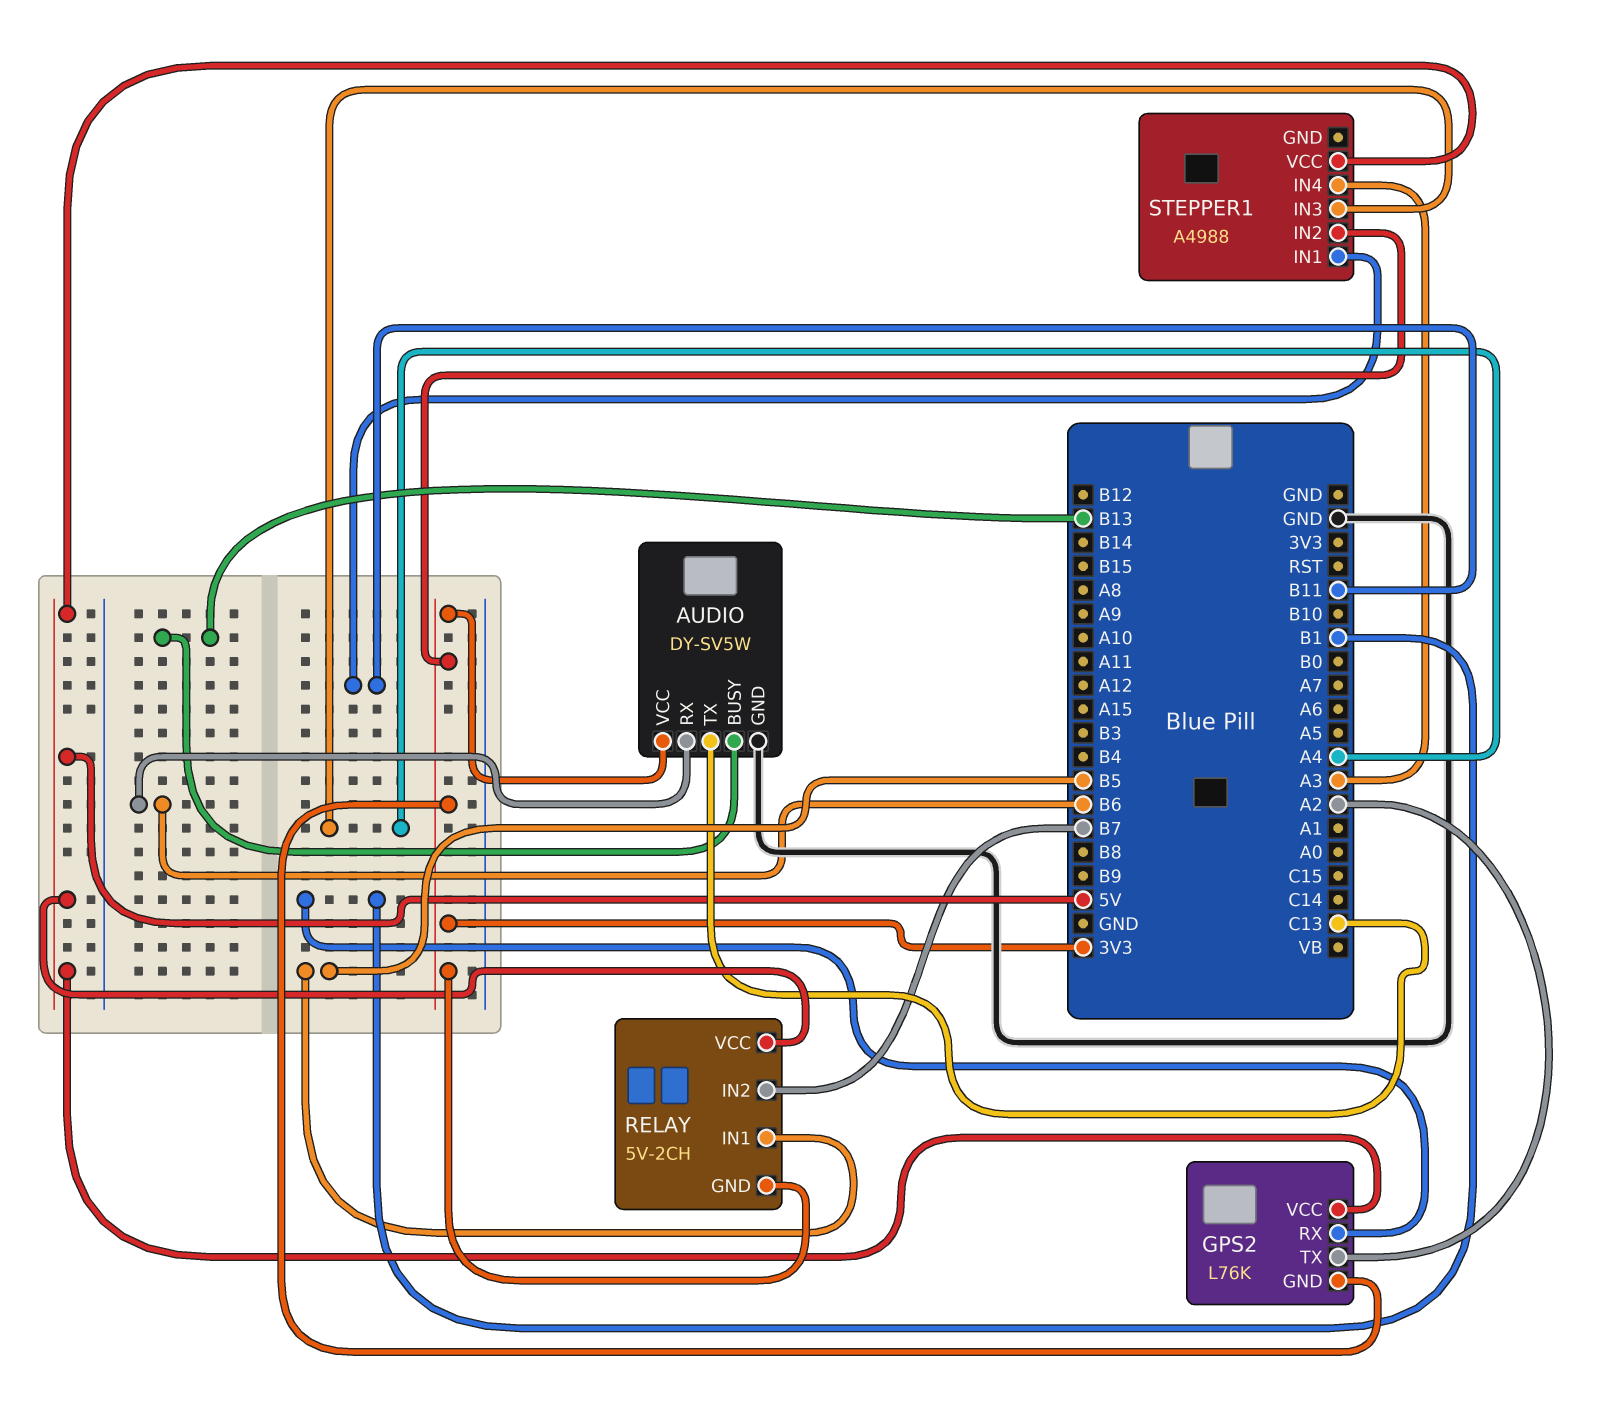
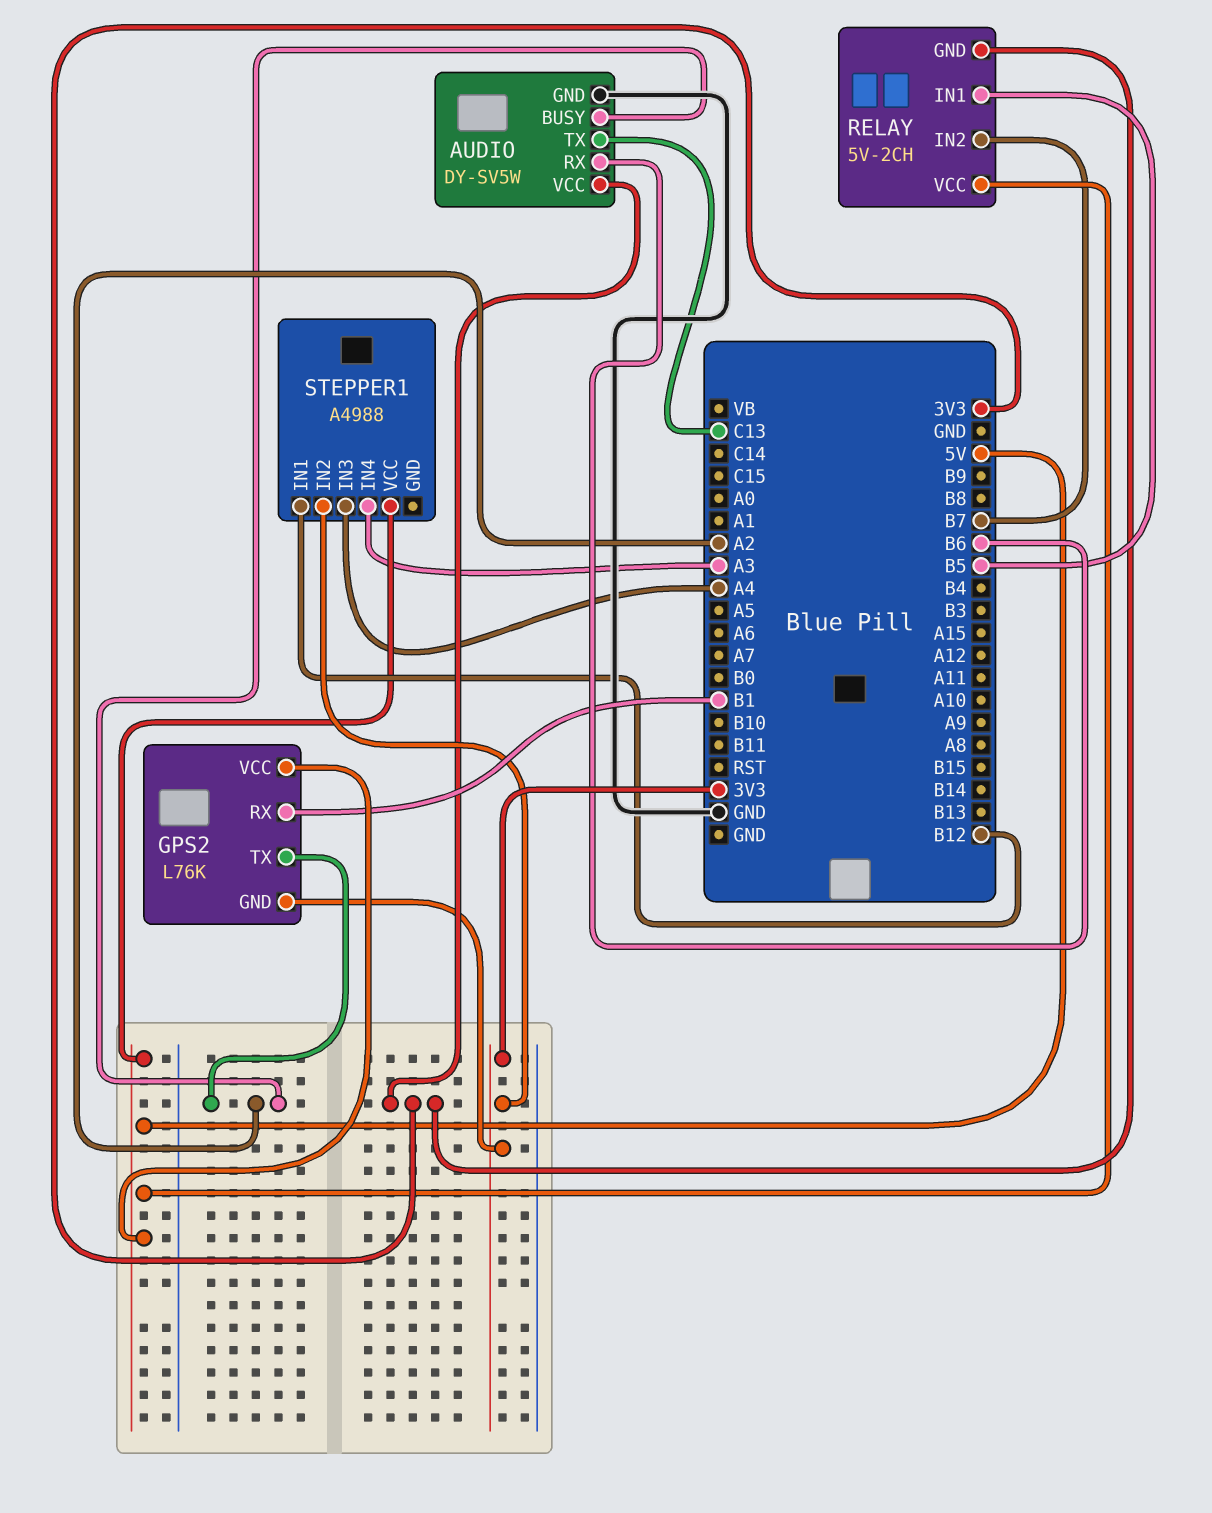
AUDIO pin BUSY: B13 -> A2
STEPPER1 pin IN1: B11 -> B12

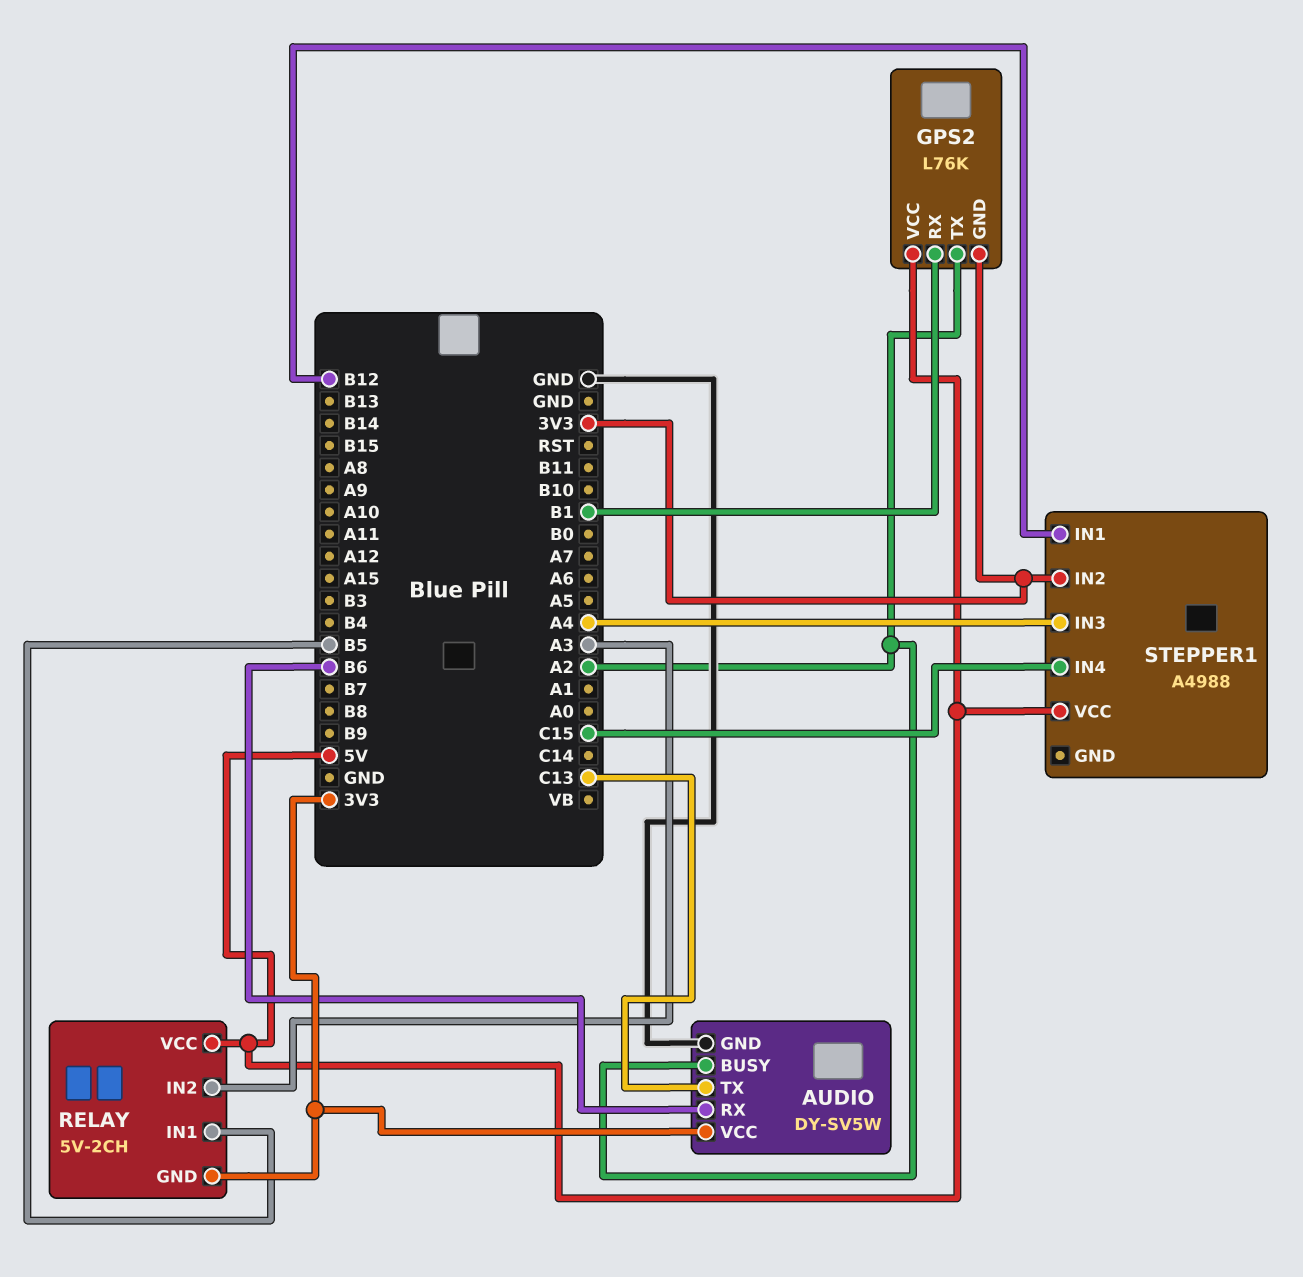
RELAY pin IN2: B7 -> A3
STEPPER1 pin IN4: A3 -> C15

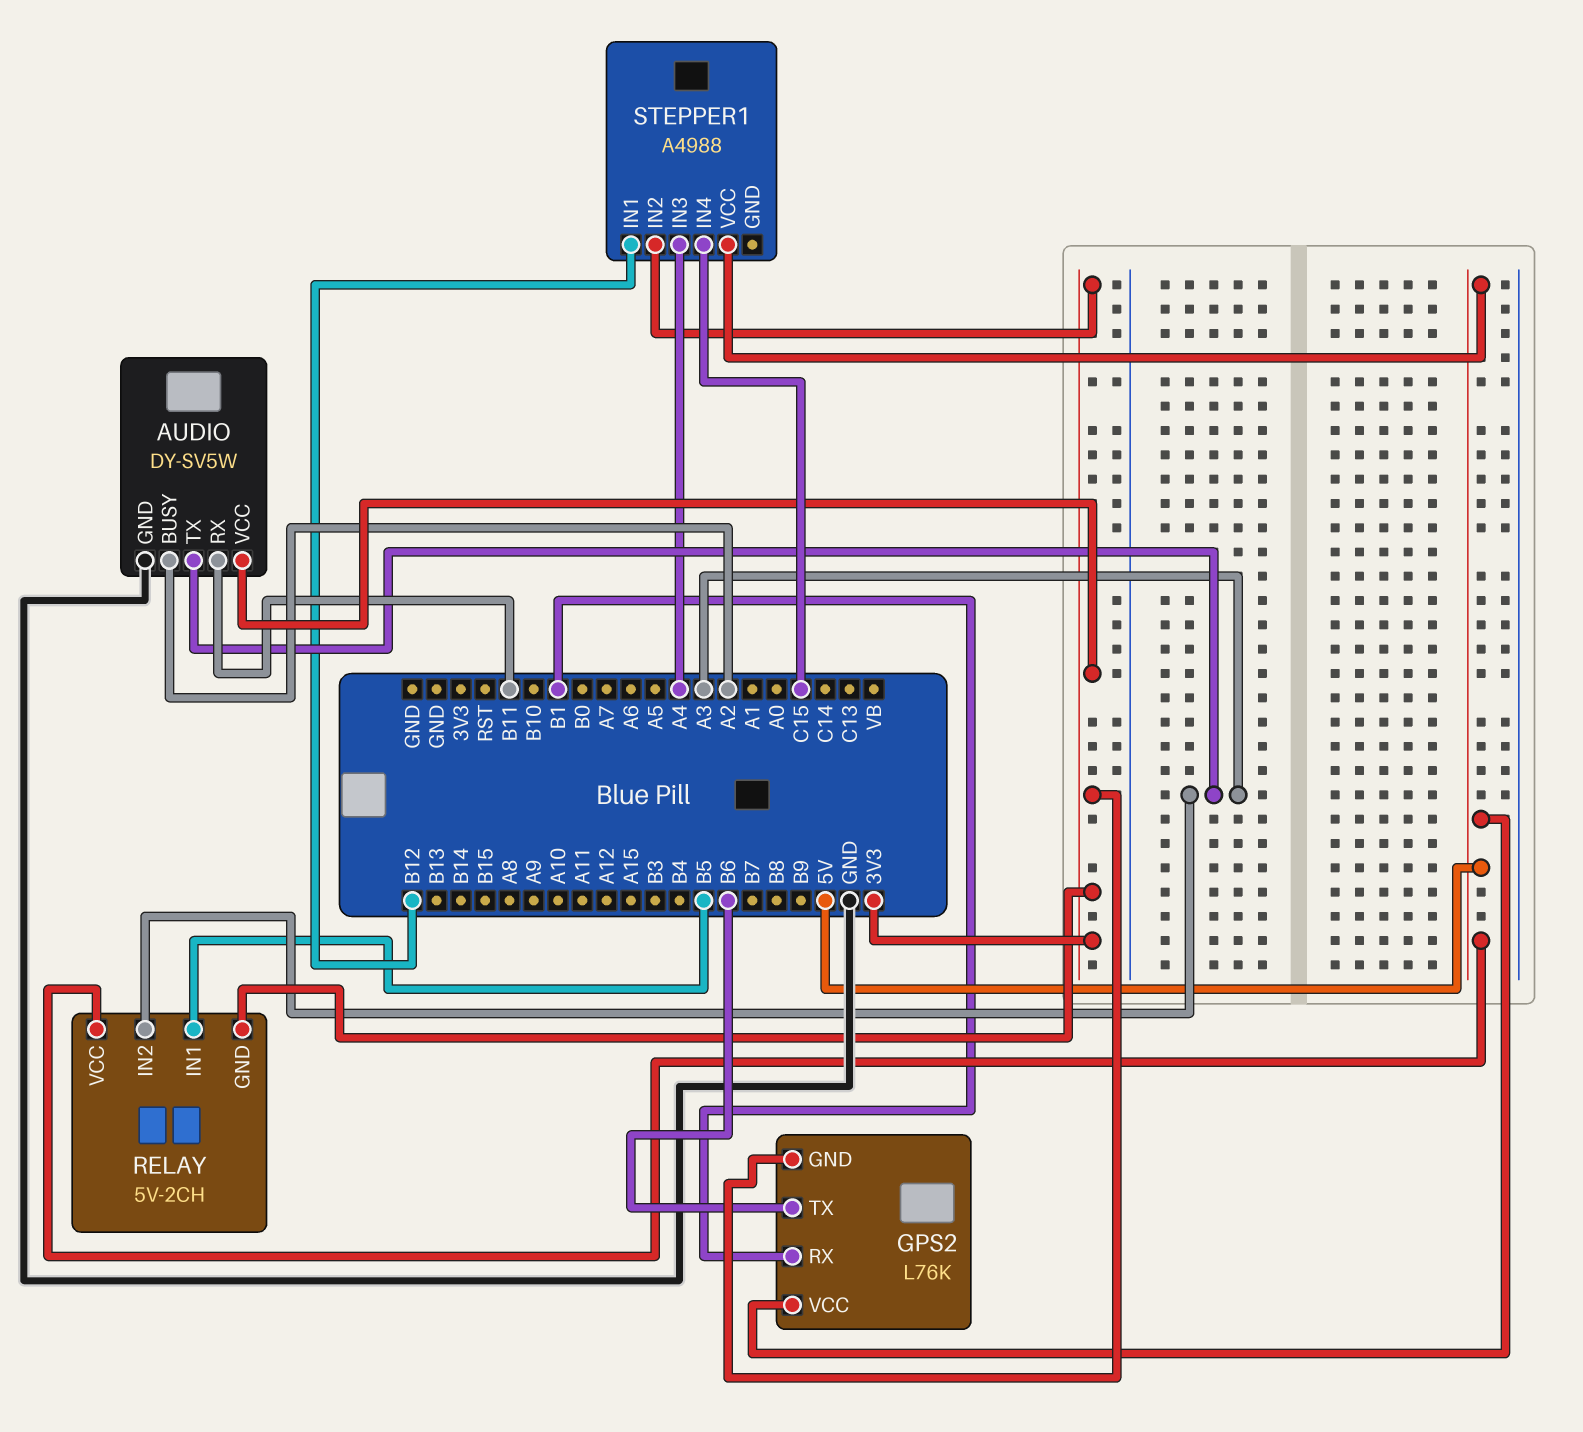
AUDIO pin RX: B6 -> B11
AUDIO pin TX: C13 -> A3
GPS2 pin TX: A2 -> B6

